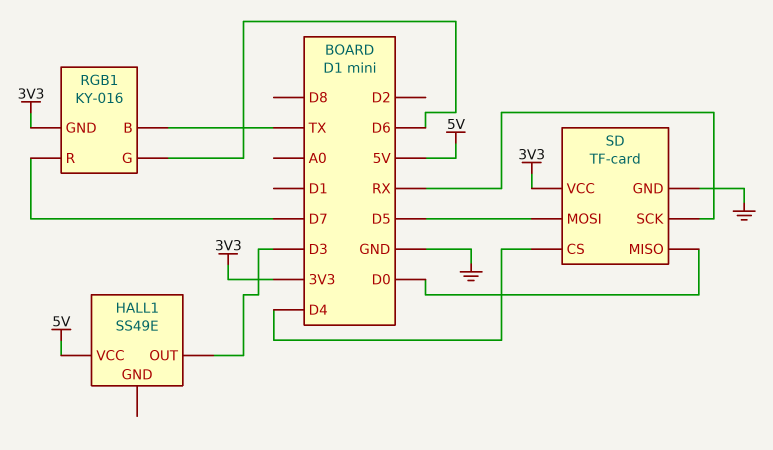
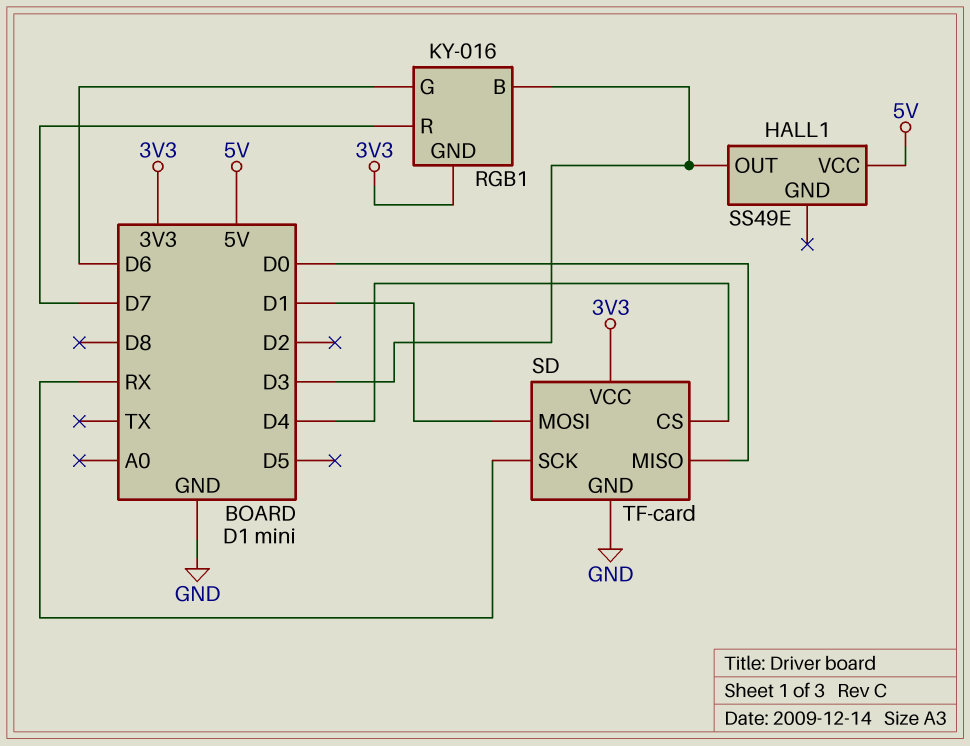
RGB1 pin B: TX -> D3
SD pin MOSI: D5 -> D1

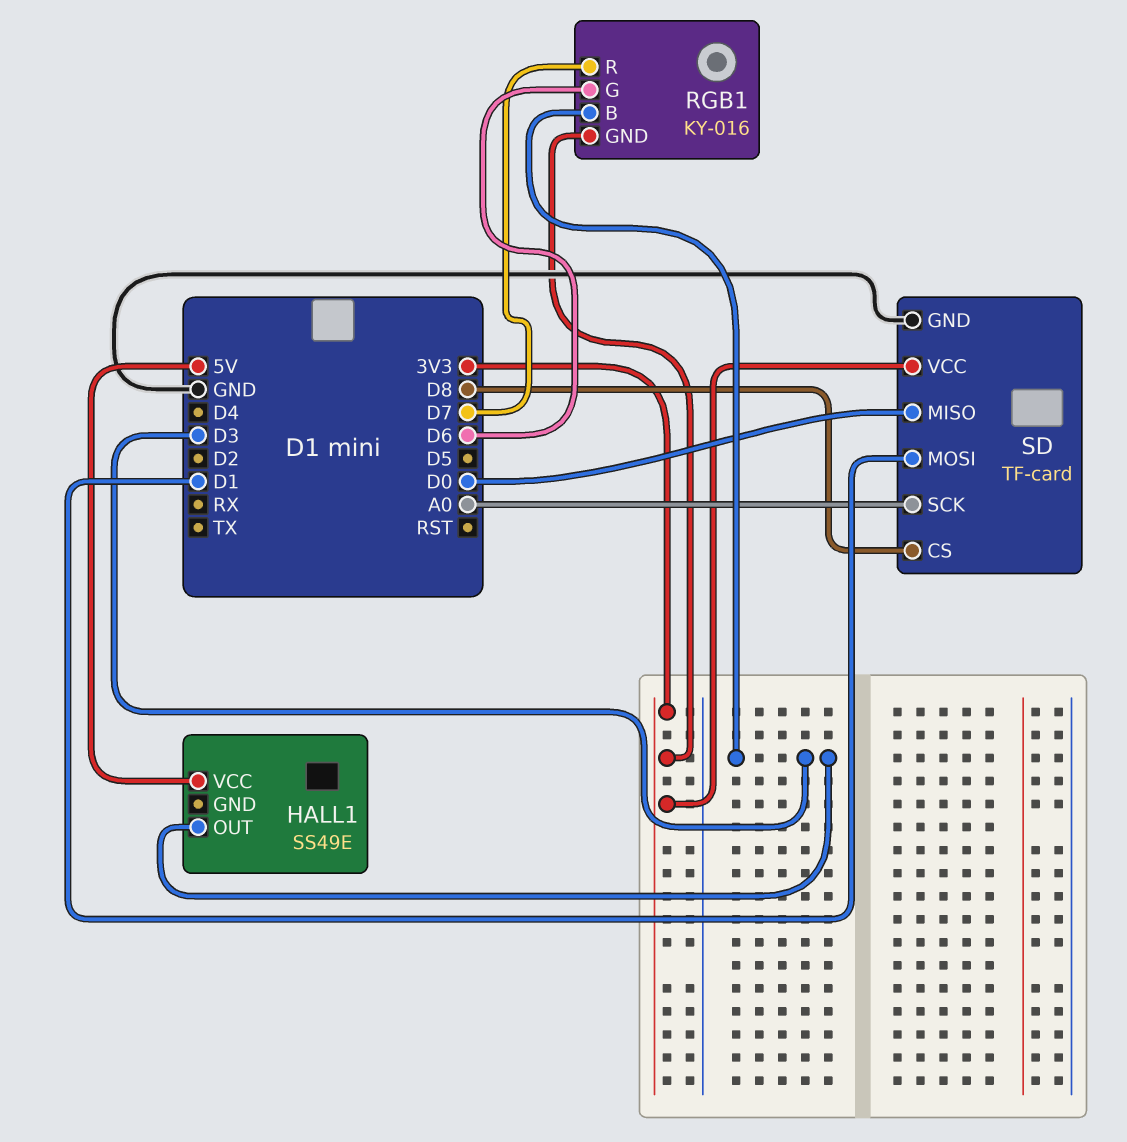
SD pin CS: D4 -> D8
SD pin SCK: RX -> A0

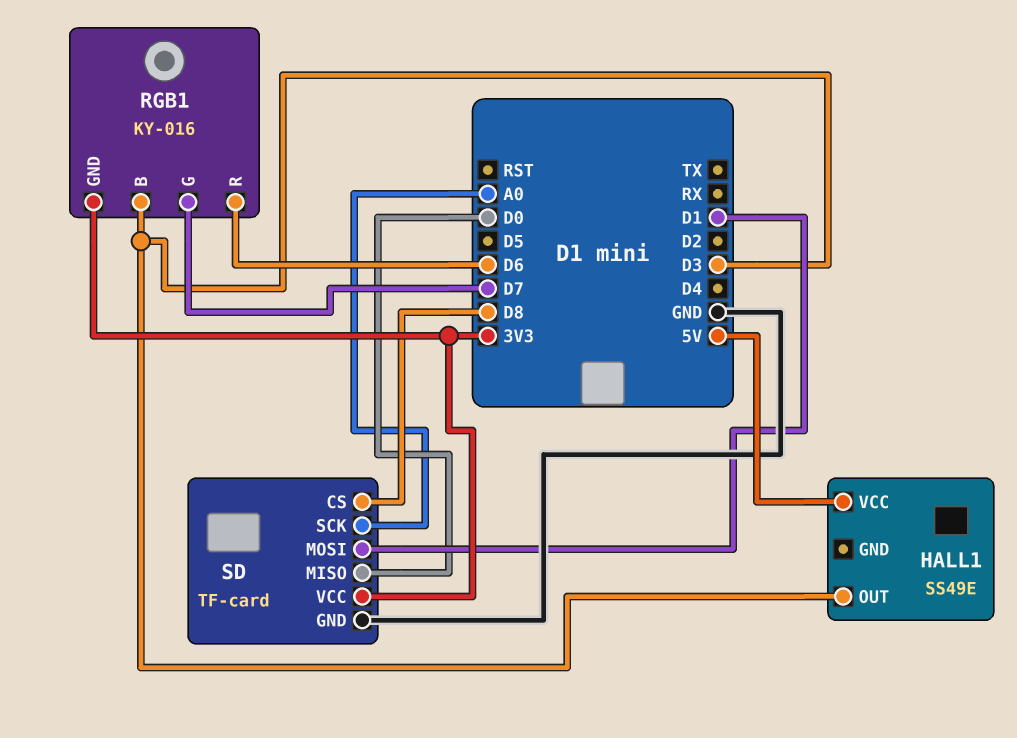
RGB1 pin G: D6 -> D7
RGB1 pin R: D7 -> D6

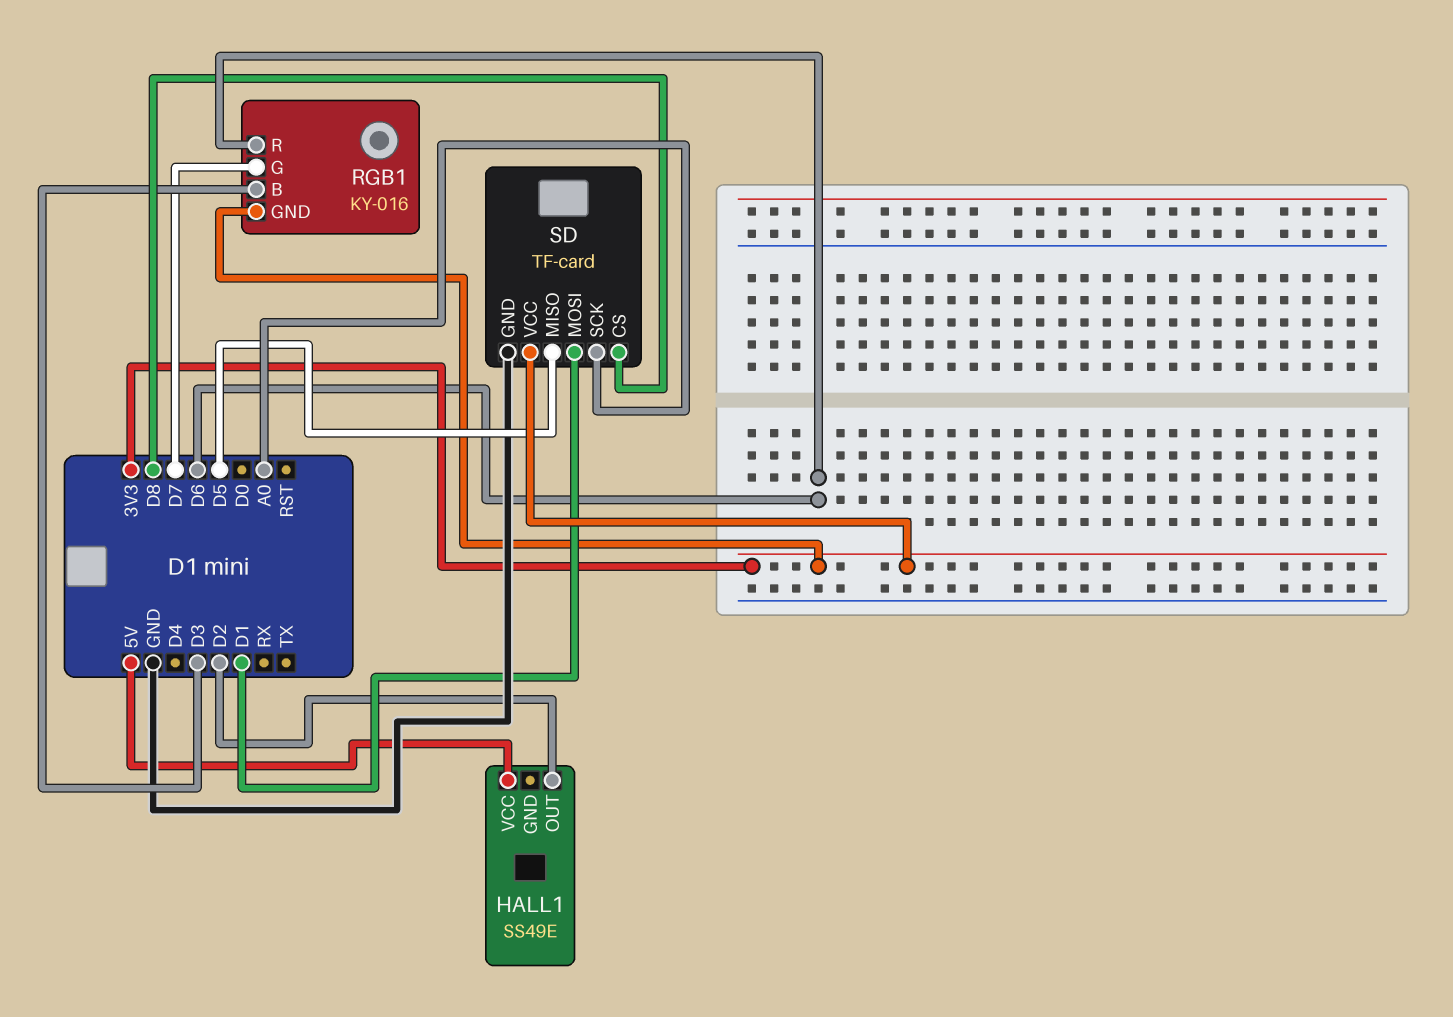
HALL1 pin OUT: D3 -> D2
SD pin MISO: D0 -> D5

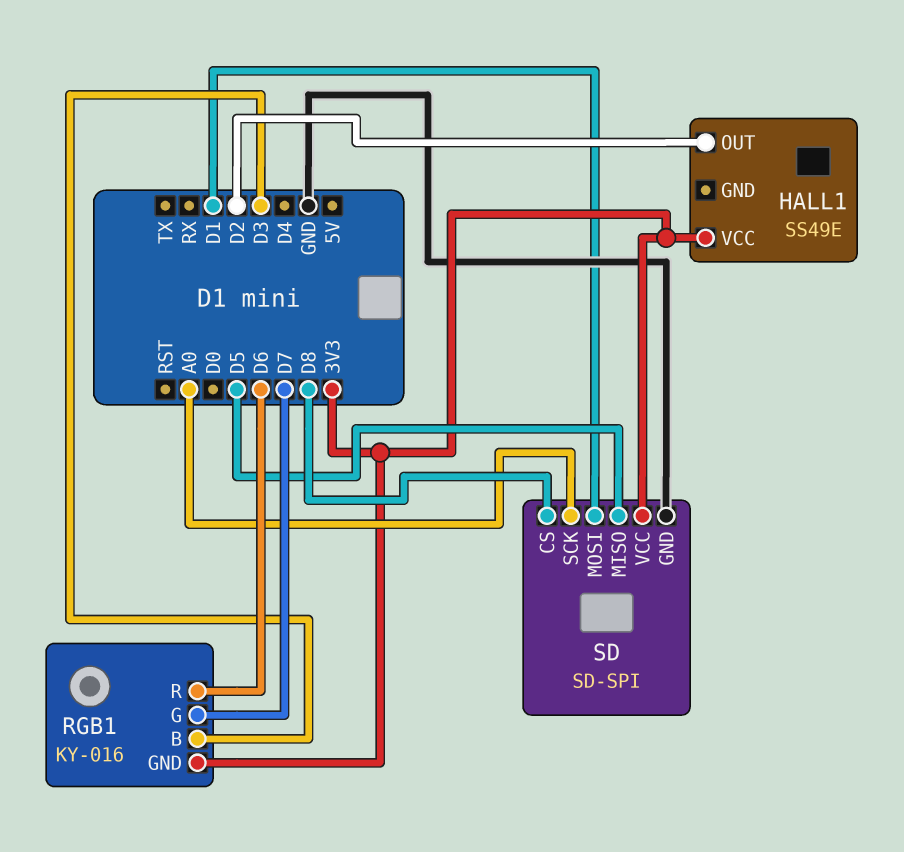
HALL1 pin VCC: 5V -> 3V3
SD: TF-card -> SD-SPI

